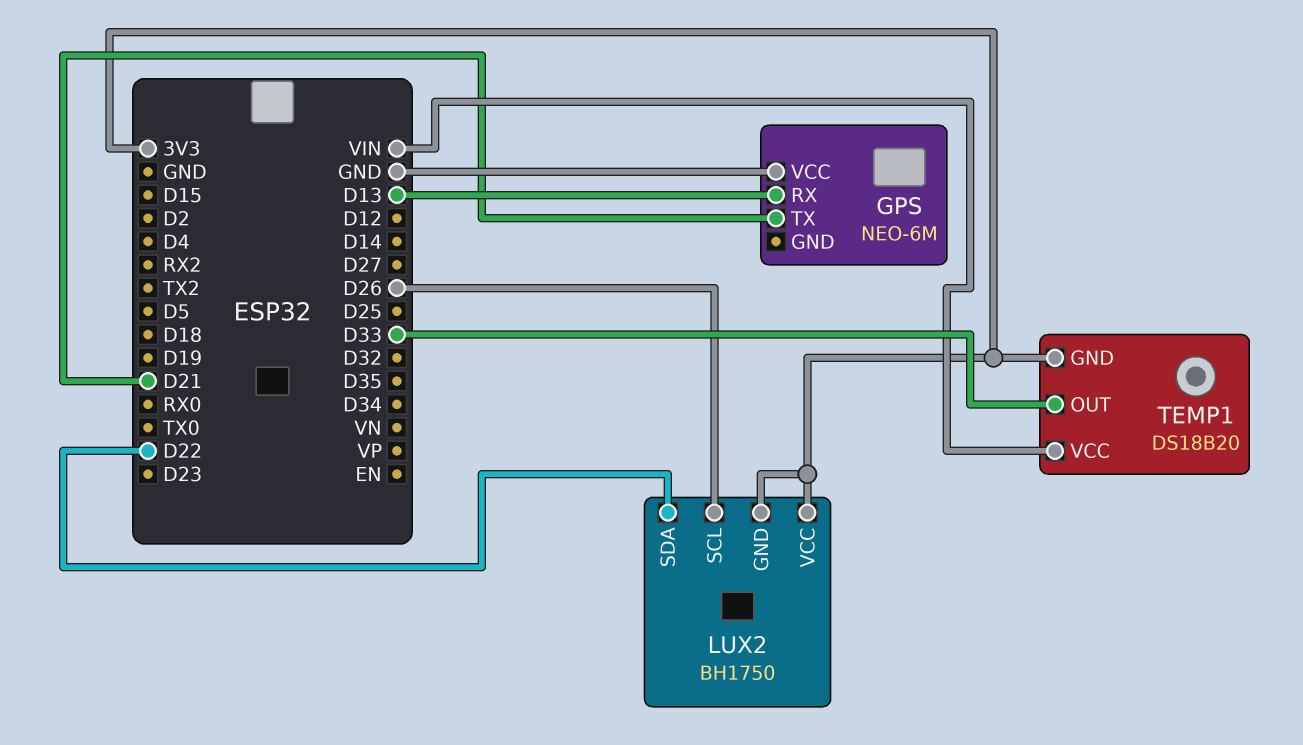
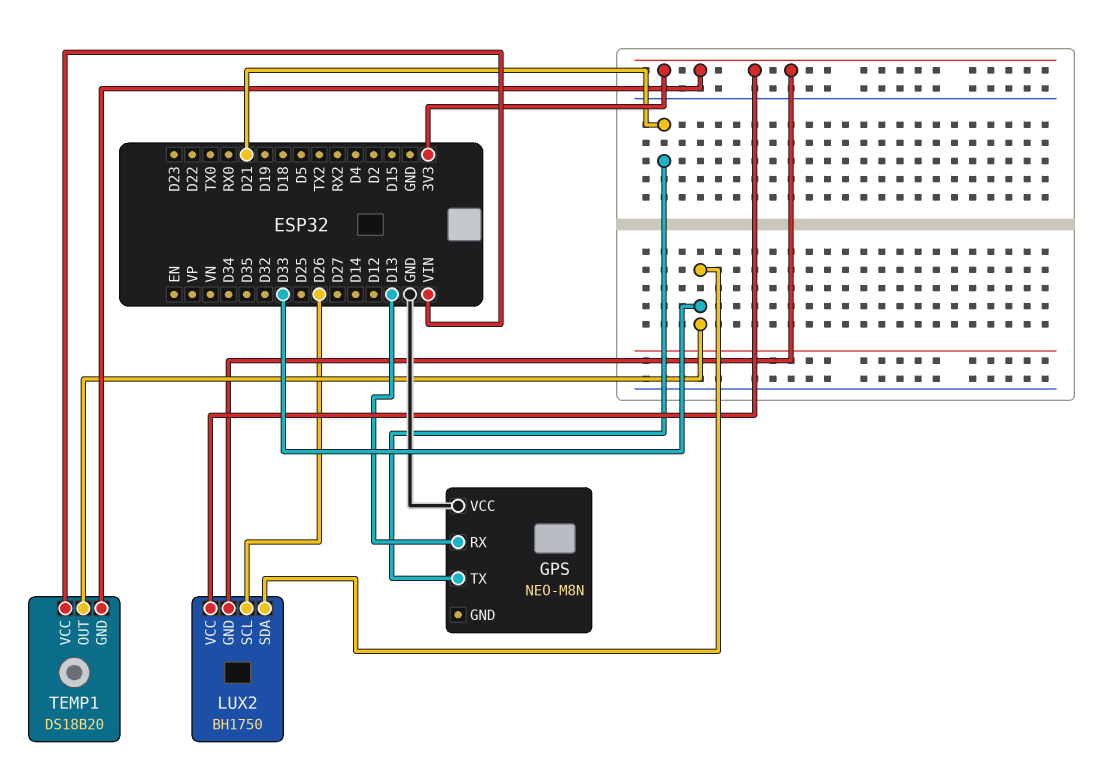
GPS: NEO-6M -> NEO-M8N
LUX2 pin SDA: D22 -> D33

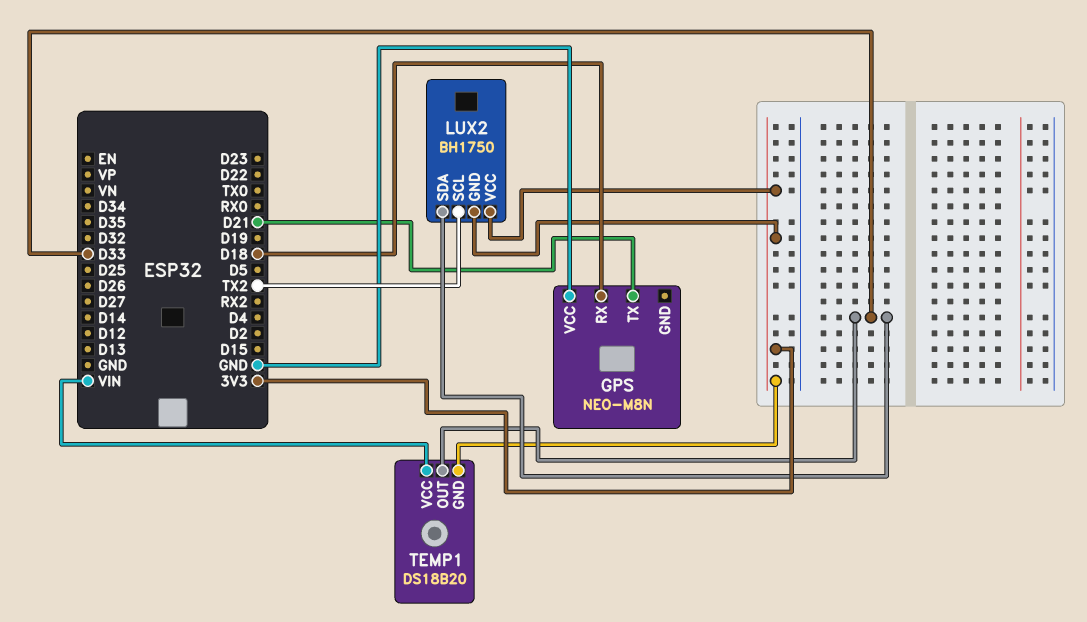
GPS pin RX: D13 -> D18
LUX2 pin SCL: D26 -> TX2

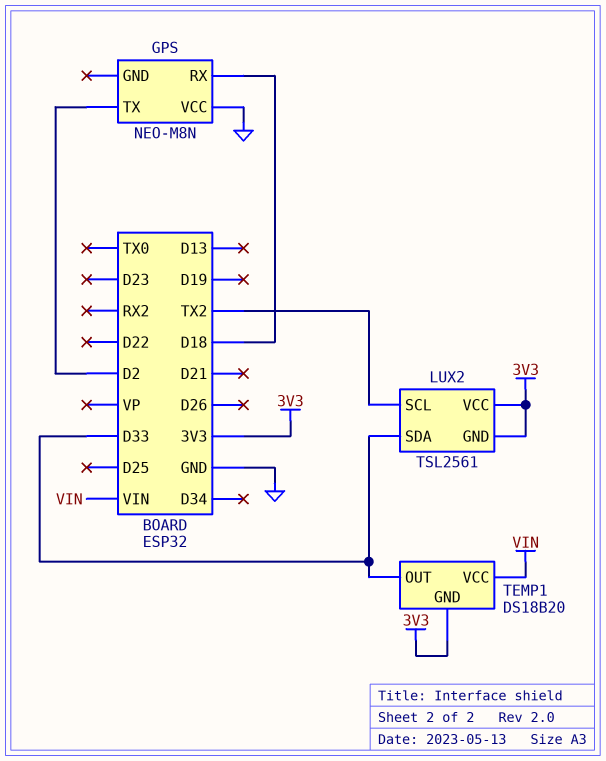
GPS pin TX: D21 -> D2
LUX2: BH1750 -> TSL2561

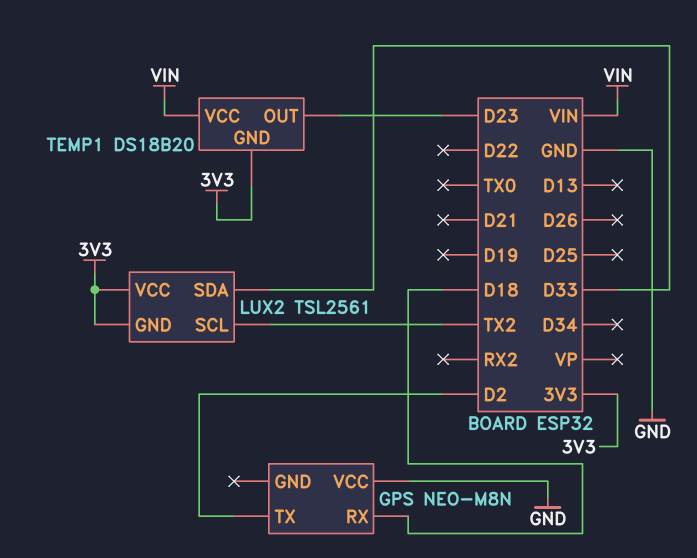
TEMP1 pin OUT: D33 -> D23

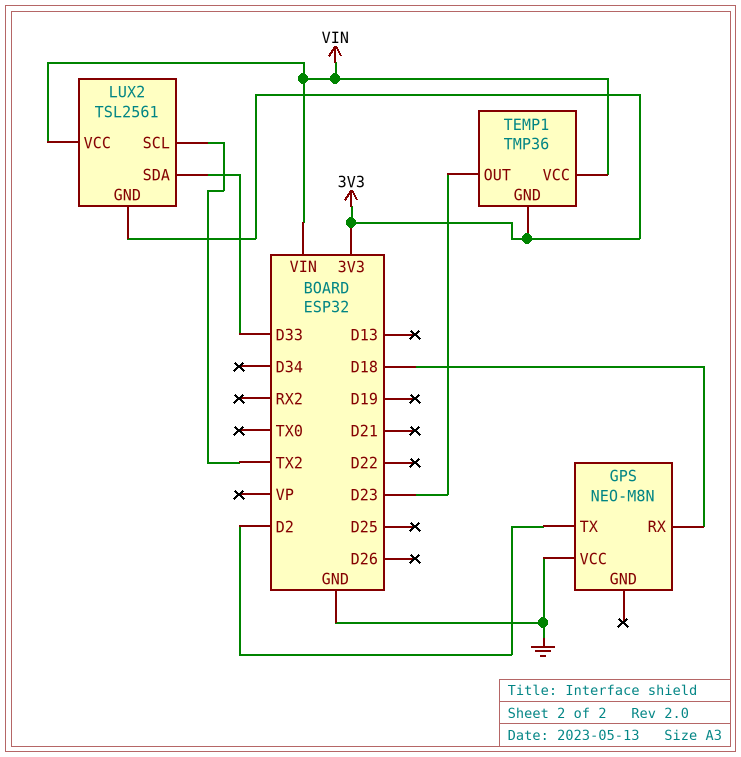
LUX2 pin VCC: 3V3 -> VIN
TEMP1: DS18B20 -> TMP36

